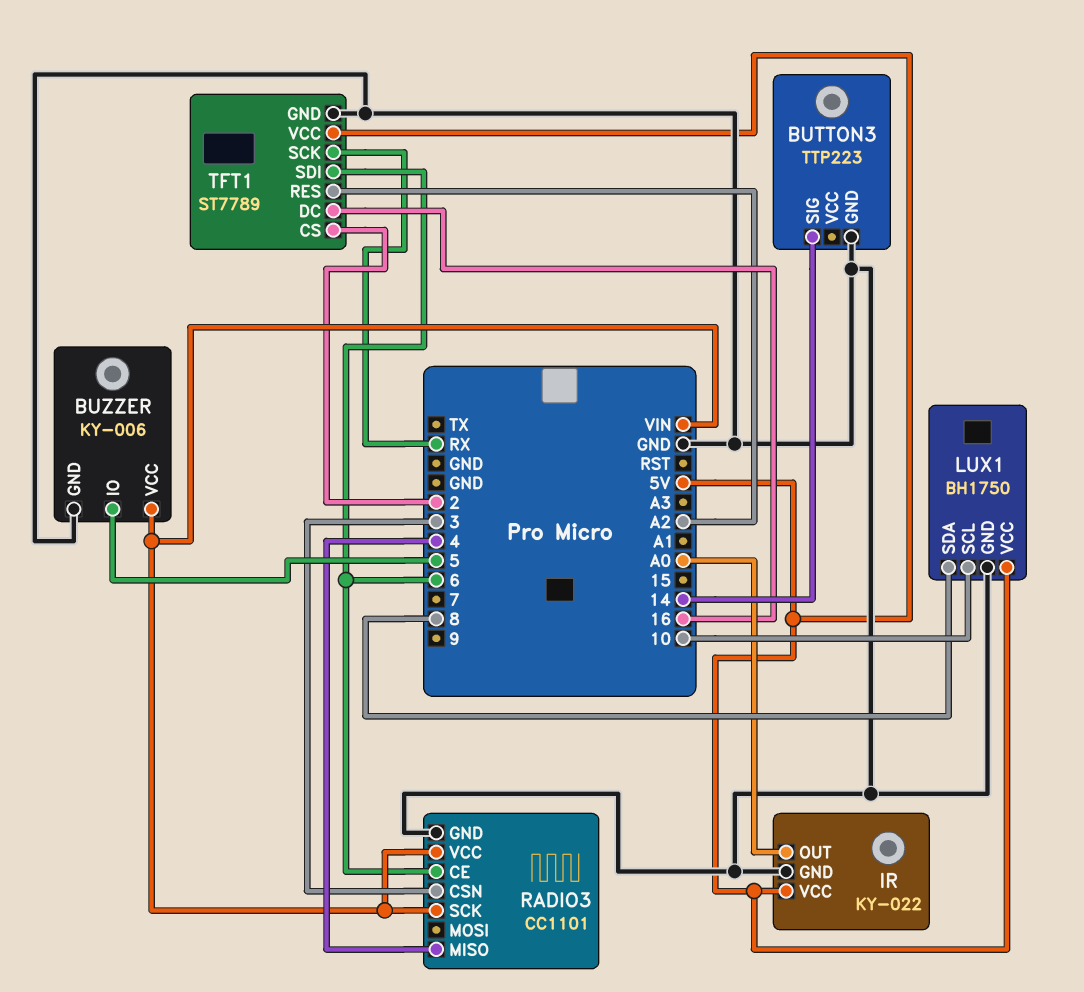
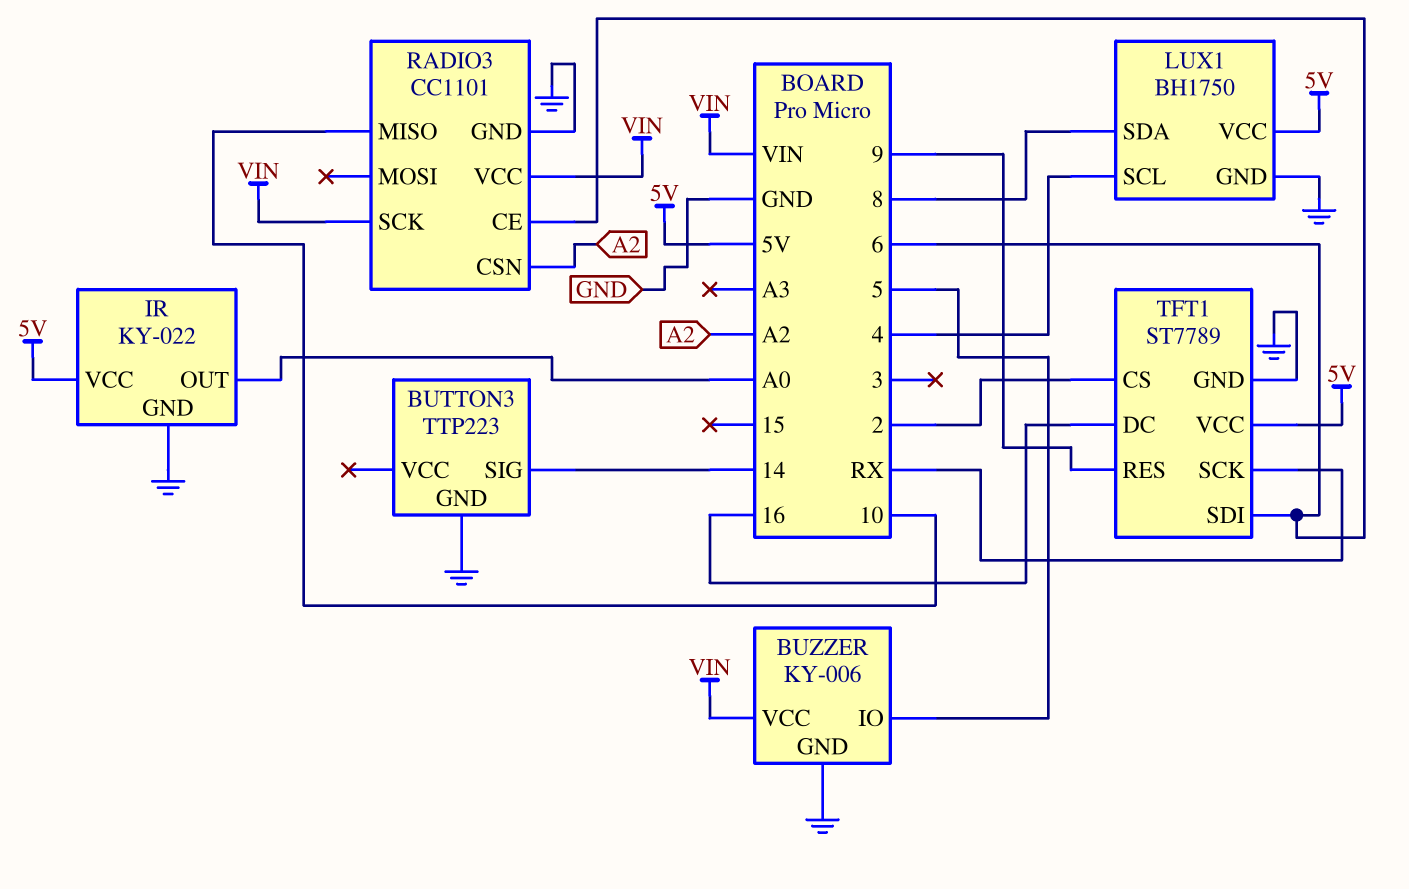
LUX1 pin SCL: 10 -> 4
RADIO3 pin CSN: 3 -> A2
RADIO3 pin MISO: 4 -> 10
TFT1 pin RES: A2 -> 9

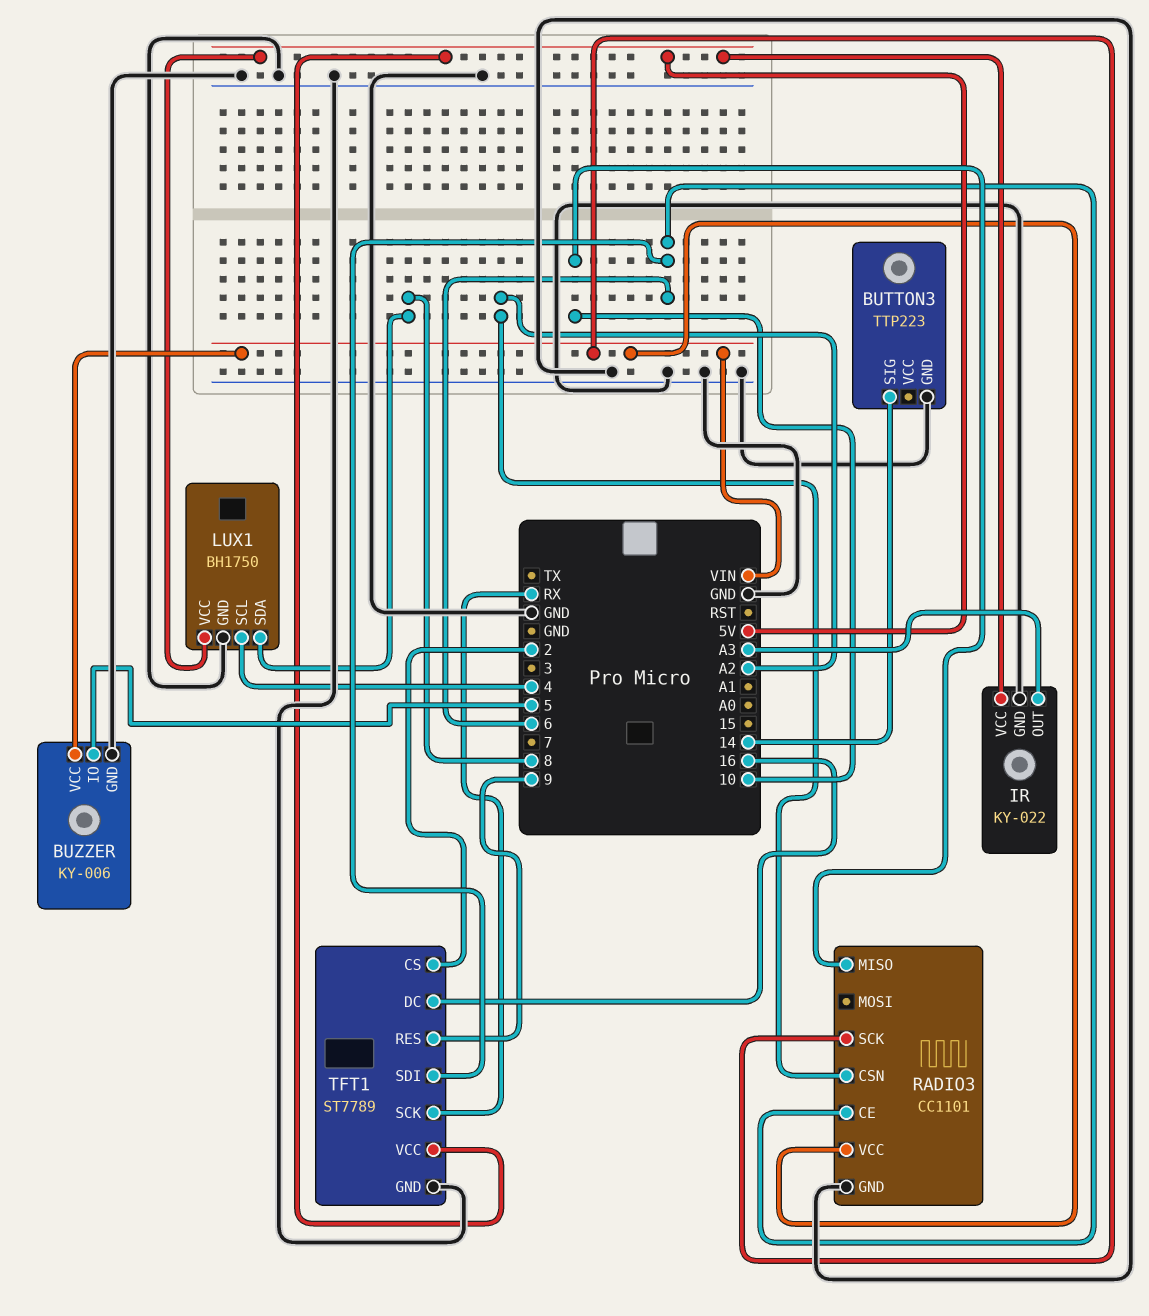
IR pin OUT: A0 -> A3

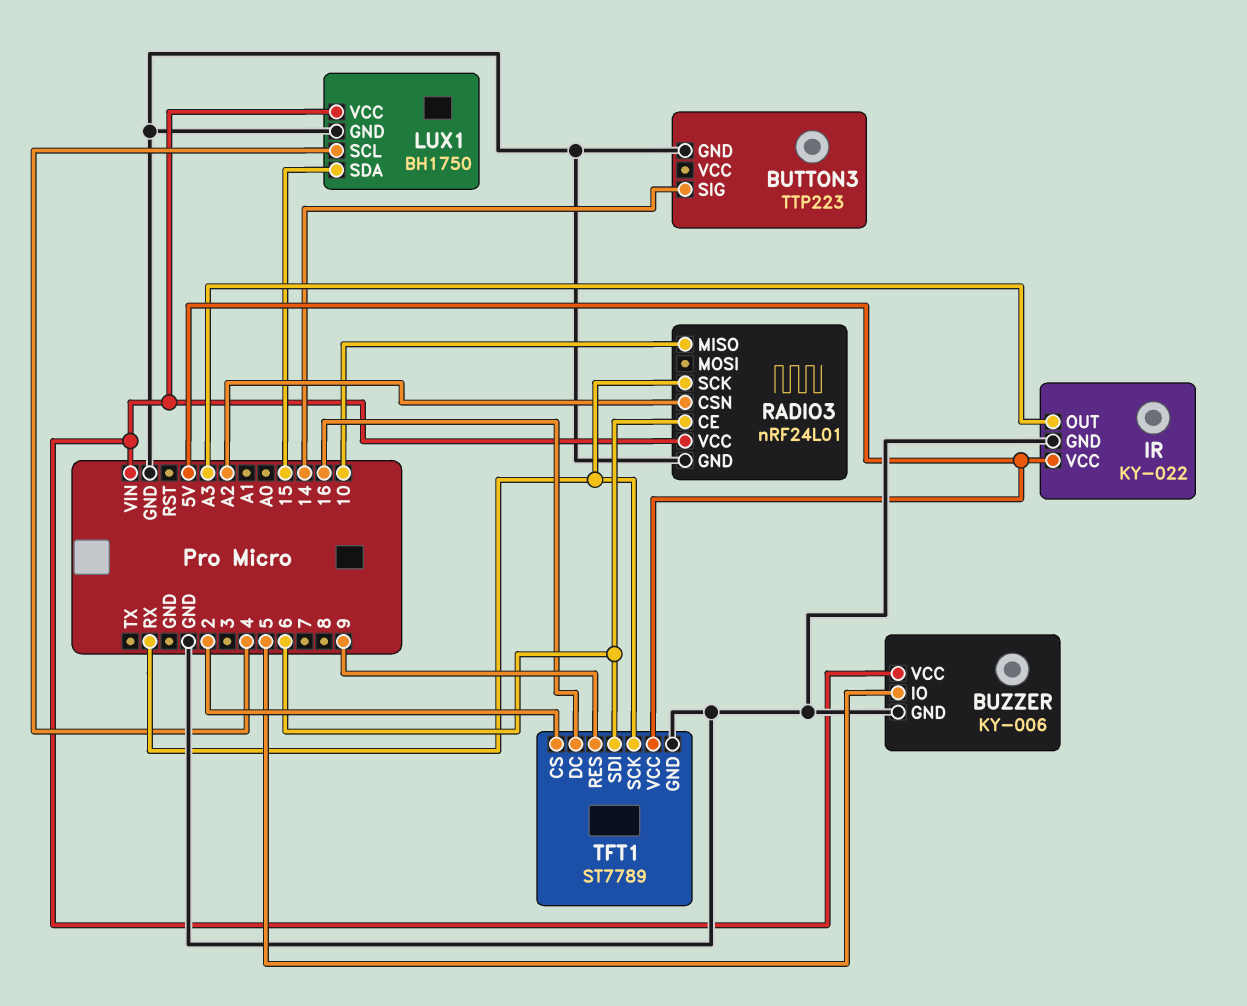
LUX1 pin SDA: 8 -> 15
LUX1 pin VCC: 5V -> VIN
RADIO3: CC1101 -> nRF24L01
RADIO3 pin SCK: VIN -> RX

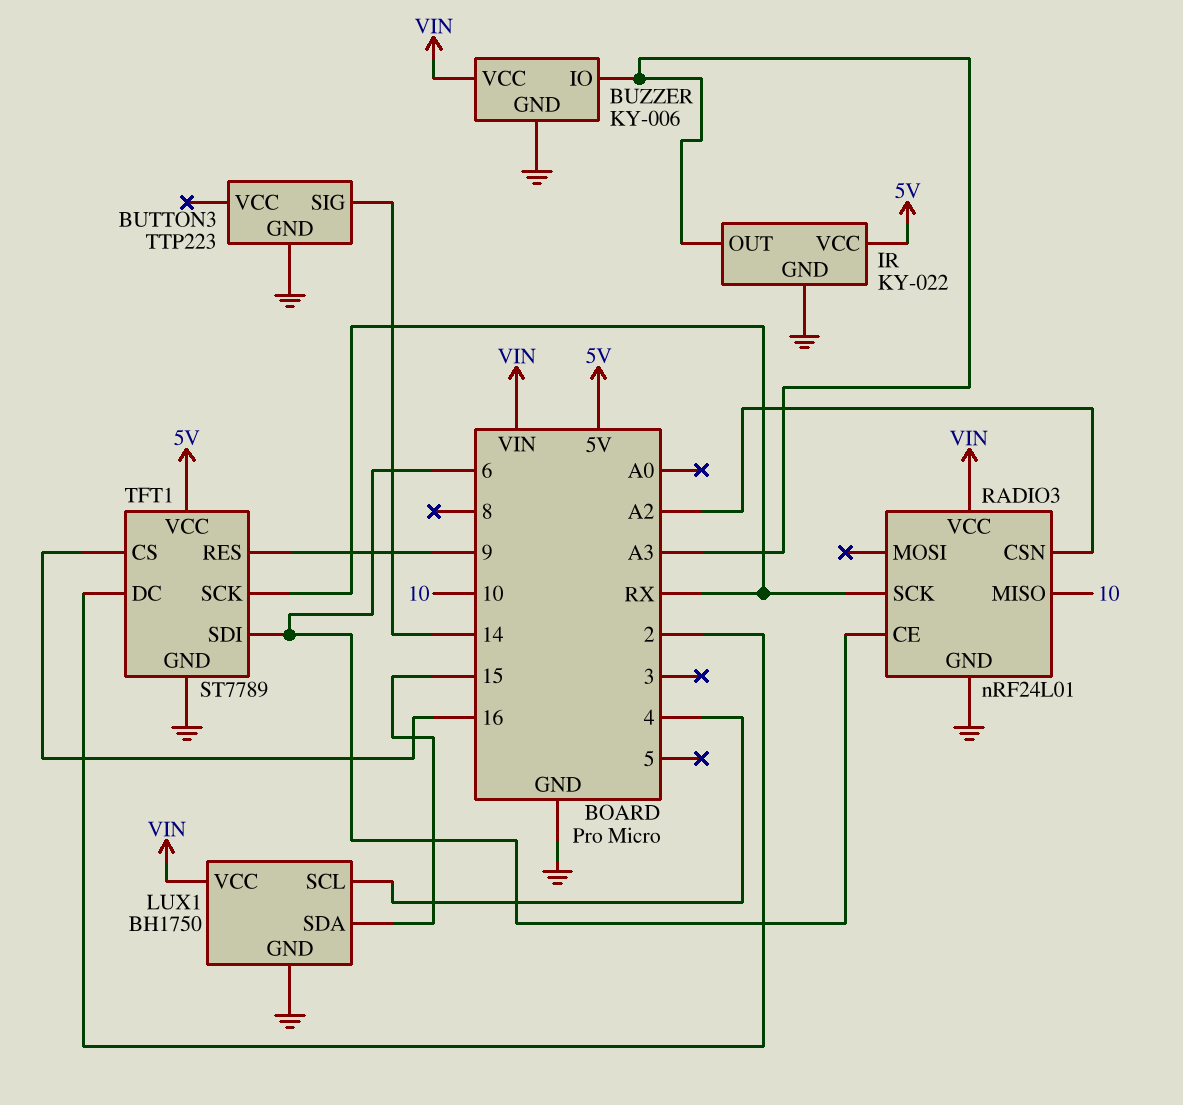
BUZZER pin IO: 5 -> A3
TFT1 pin CS: 2 -> 16
TFT1 pin DC: 16 -> 2

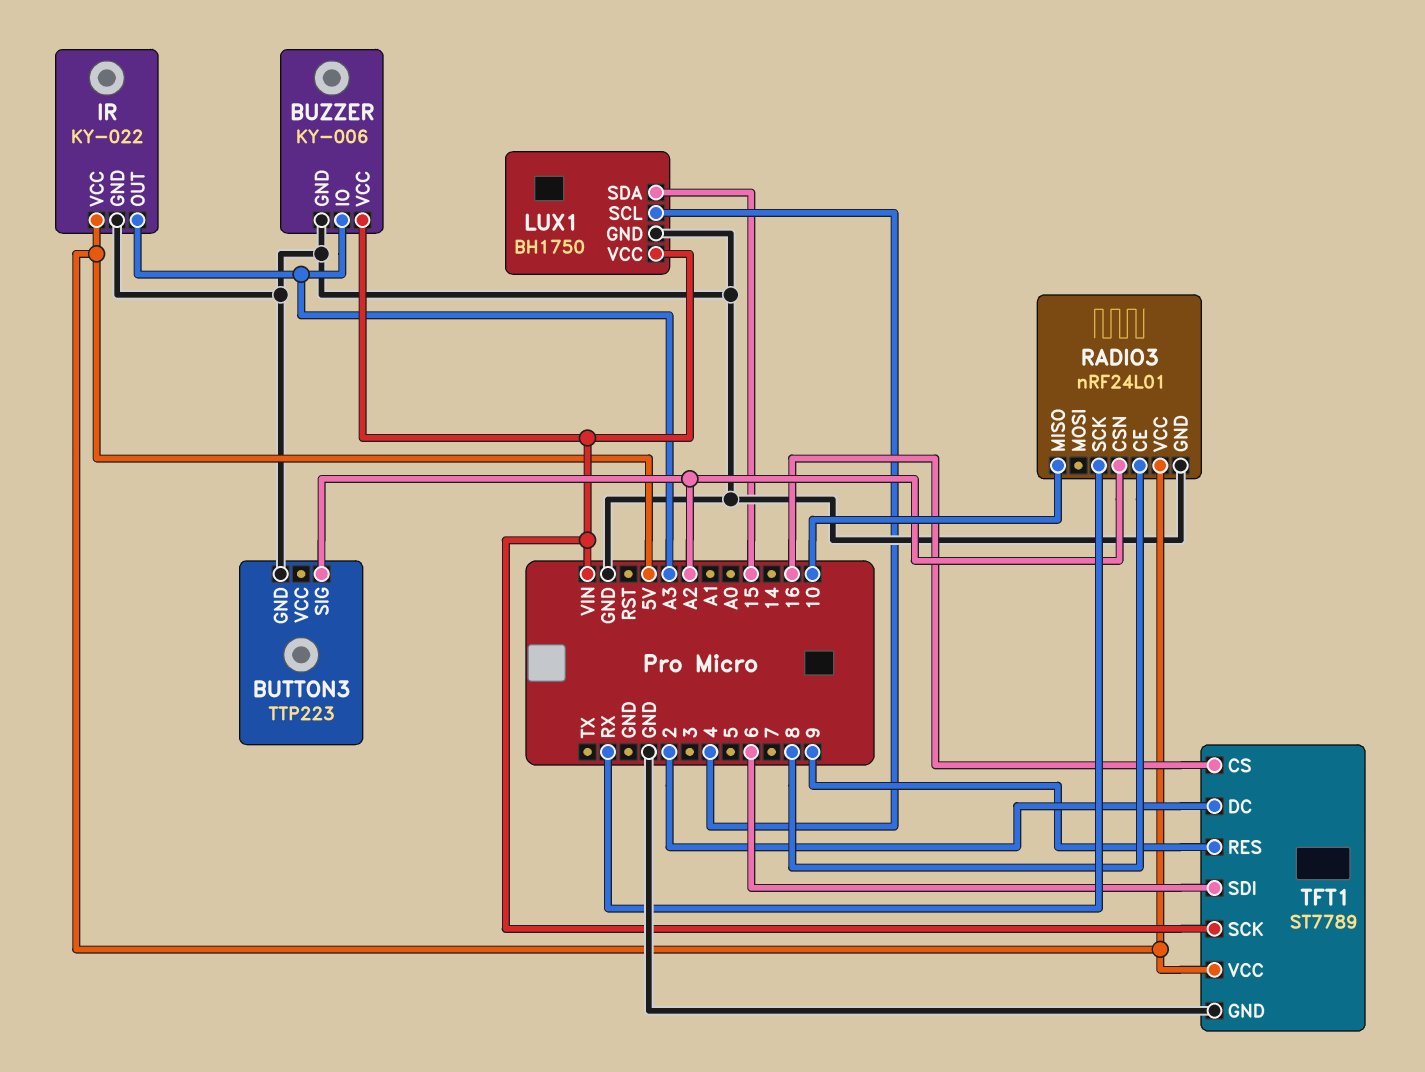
BUTTON3 pin SIG: 14 -> A2
RADIO3 pin CE: 6 -> 8
RADIO3 pin VCC: VIN -> 5V
TFT1 pin SCK: RX -> VIN

